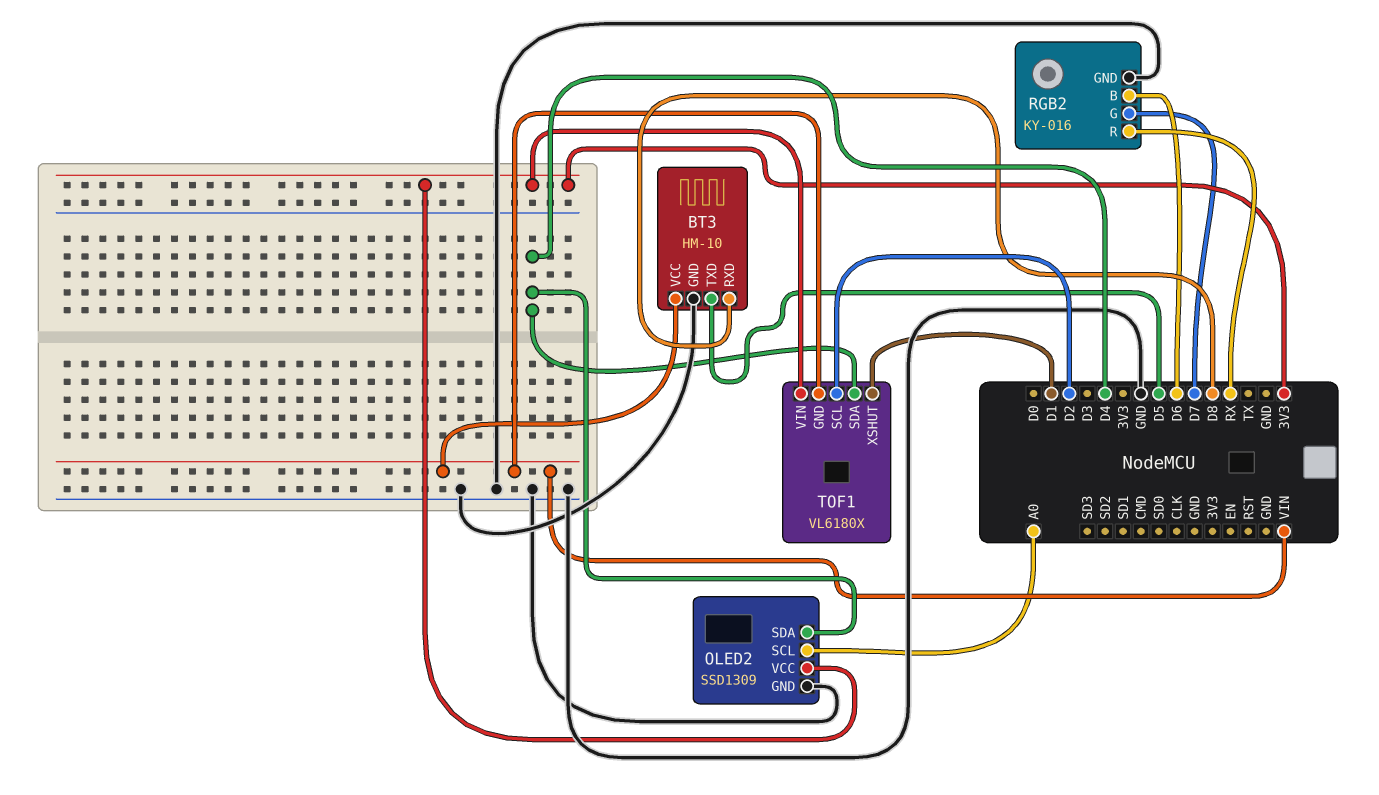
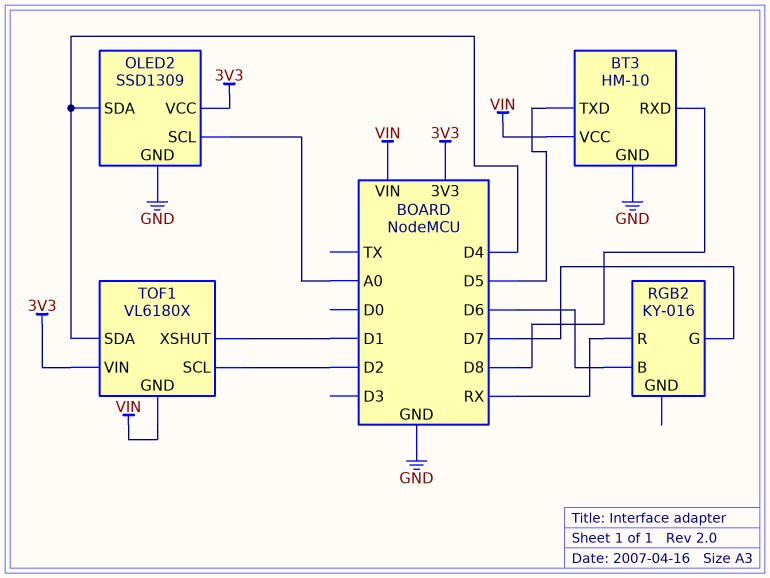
RGB2 pin GND: GND -> none

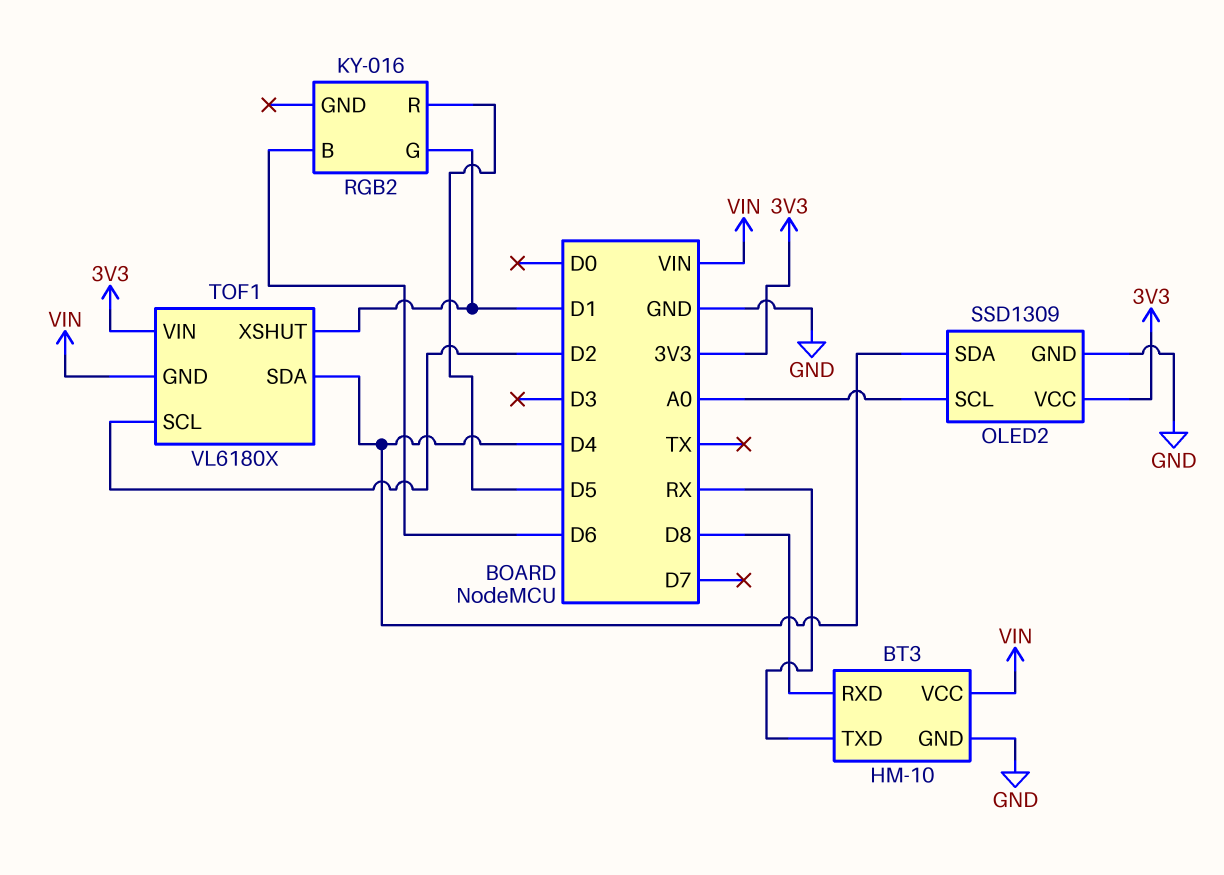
BT3 pin TXD: D5 -> RX
RGB2 pin G: D7 -> D1
RGB2 pin R: RX -> D5

